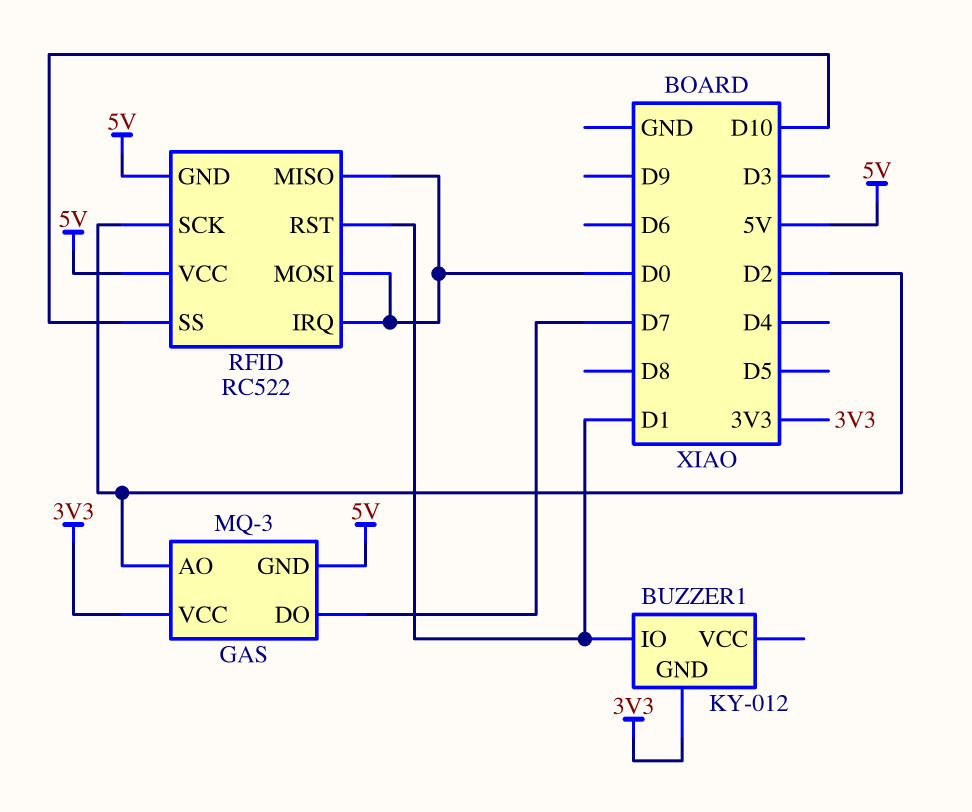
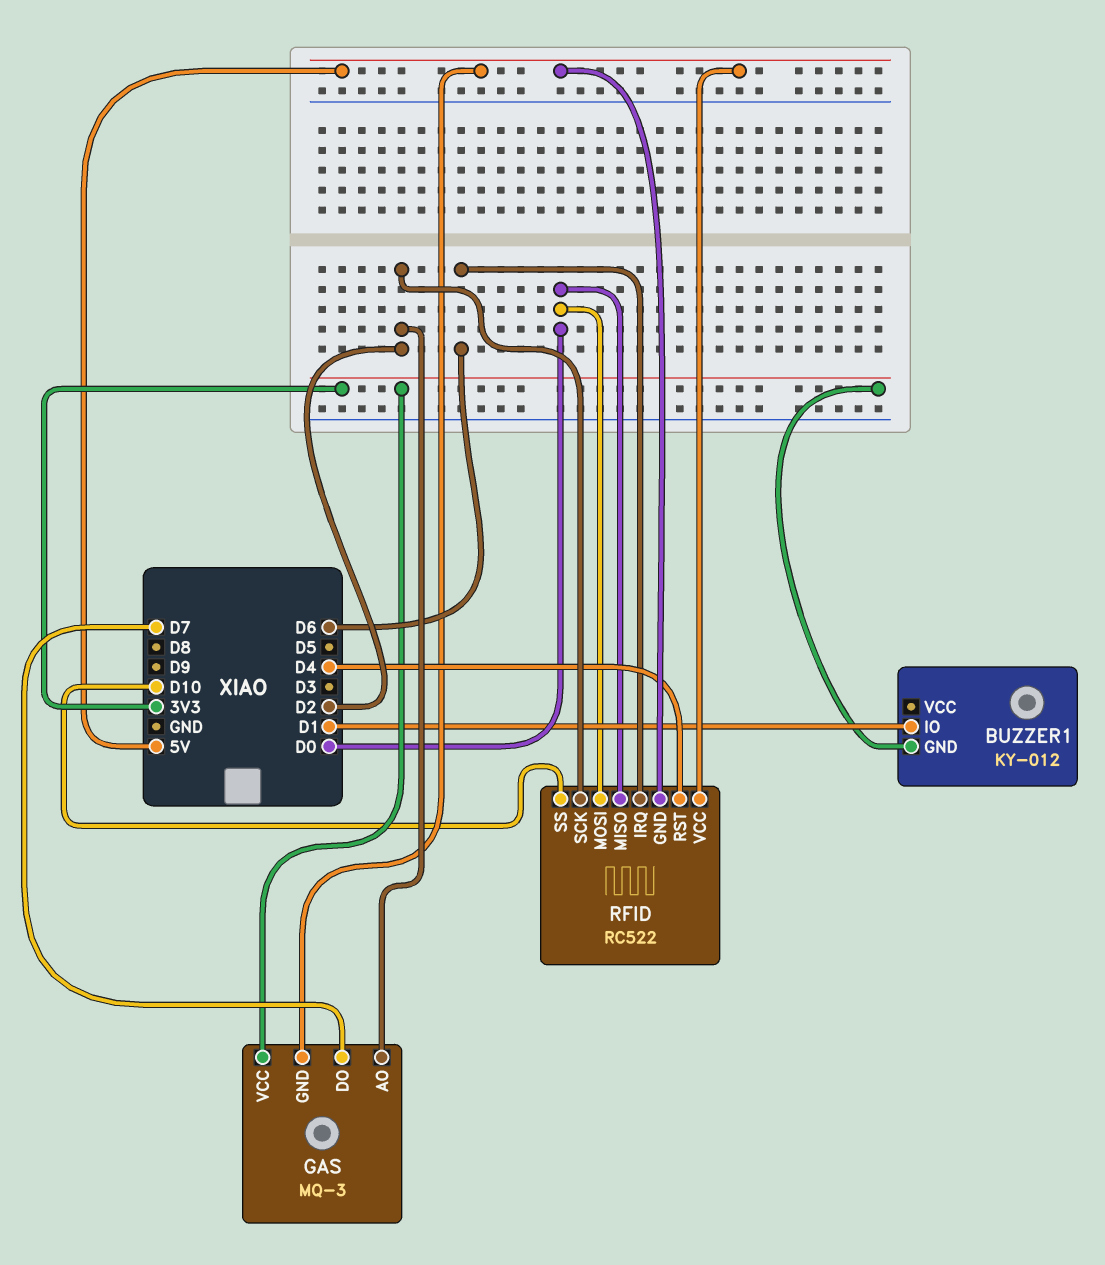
RFID pin IRQ: D0 -> D6
RFID pin RST: D1 -> D4

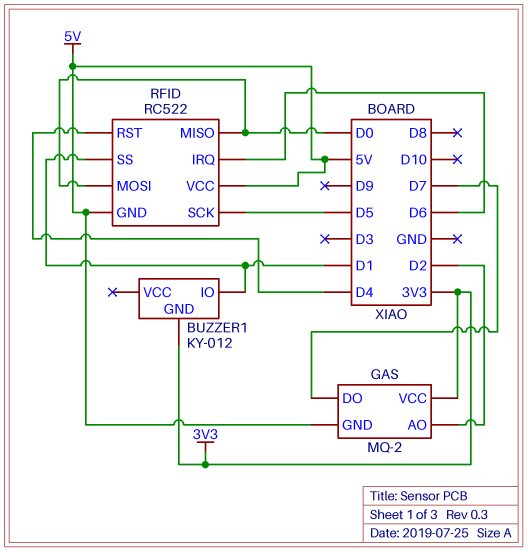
GAS: MQ-3 -> MQ-2
RFID pin SCK: D2 -> D5
RFID pin SS: D10 -> D1

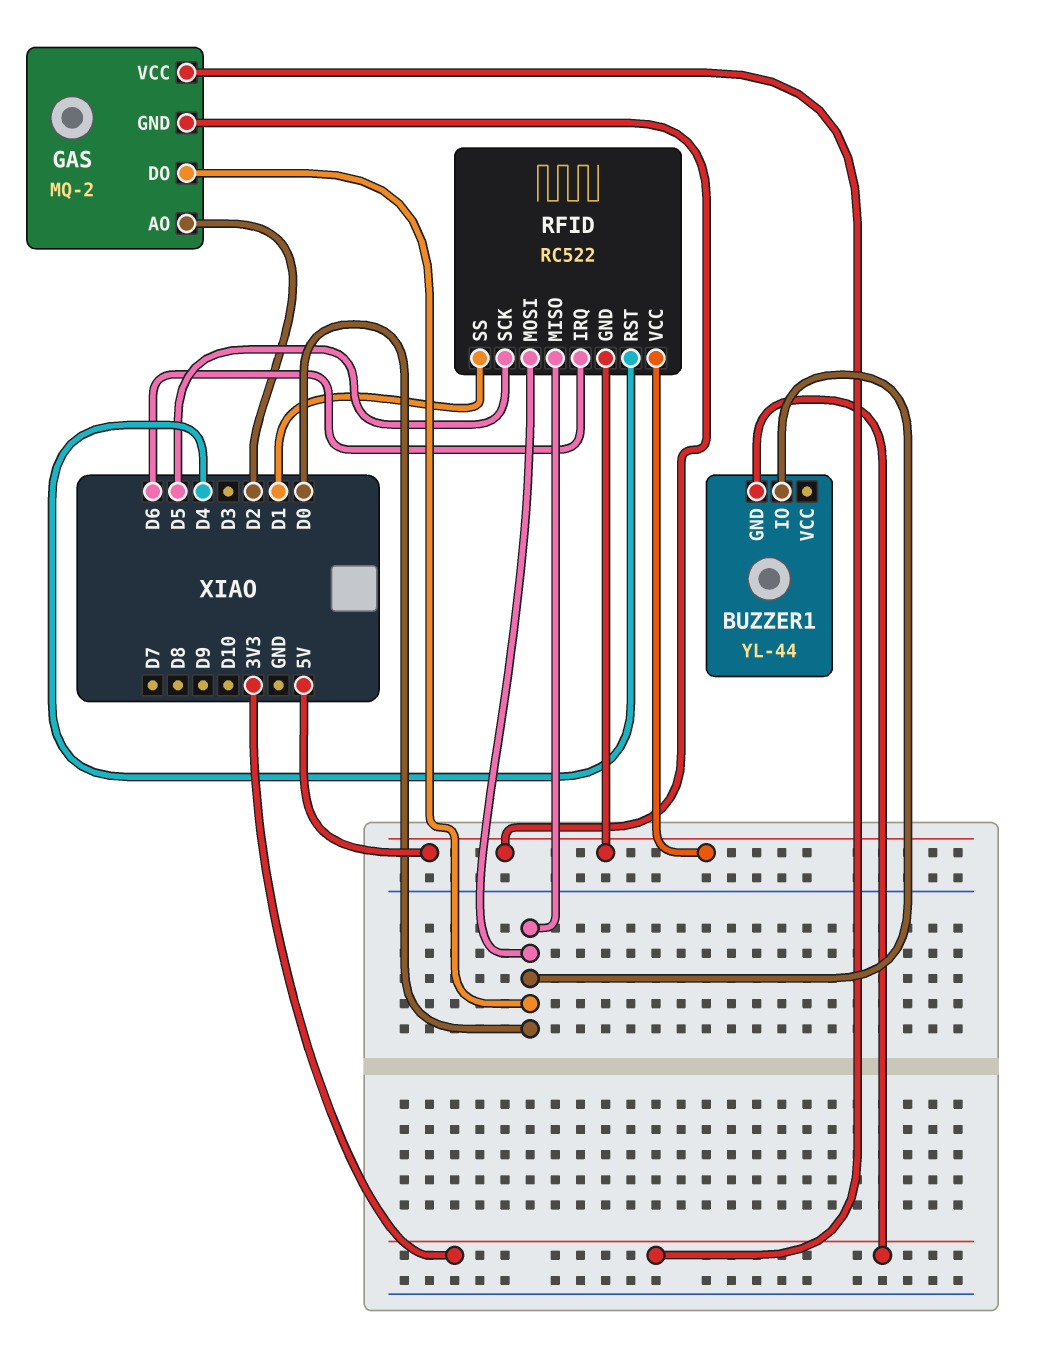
BUZZER1: KY-012 -> YL-44
BUZZER1 pin IO: D1 -> D0
GAS pin DO: D7 -> D0

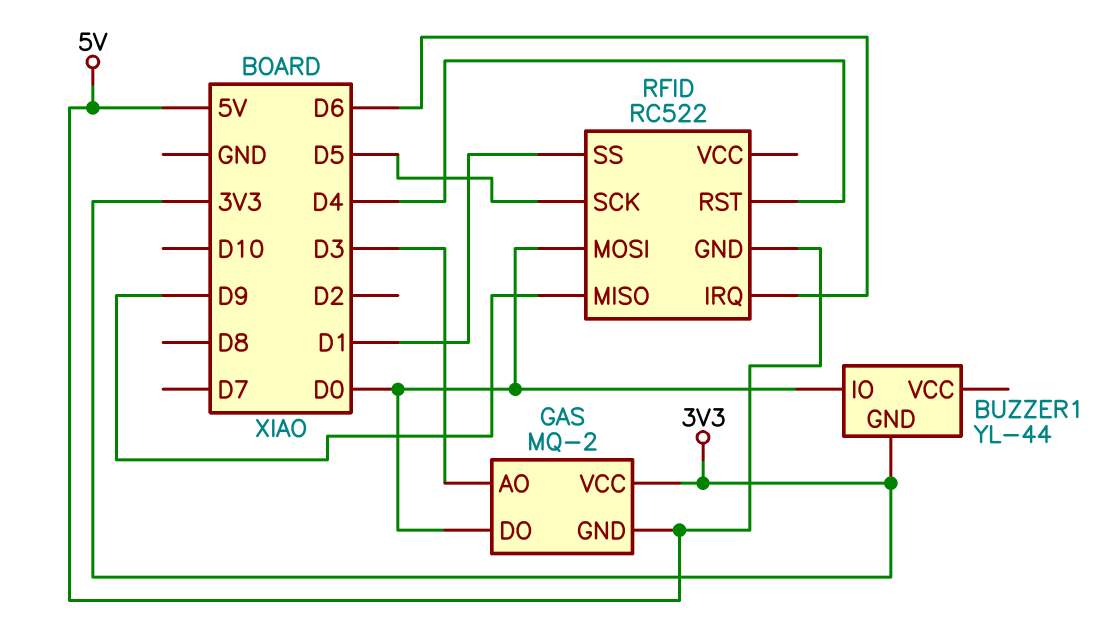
GAS pin AO: D2 -> D3
RFID pin MISO: D0 -> D9
RFID pin VCC: 5V -> none

